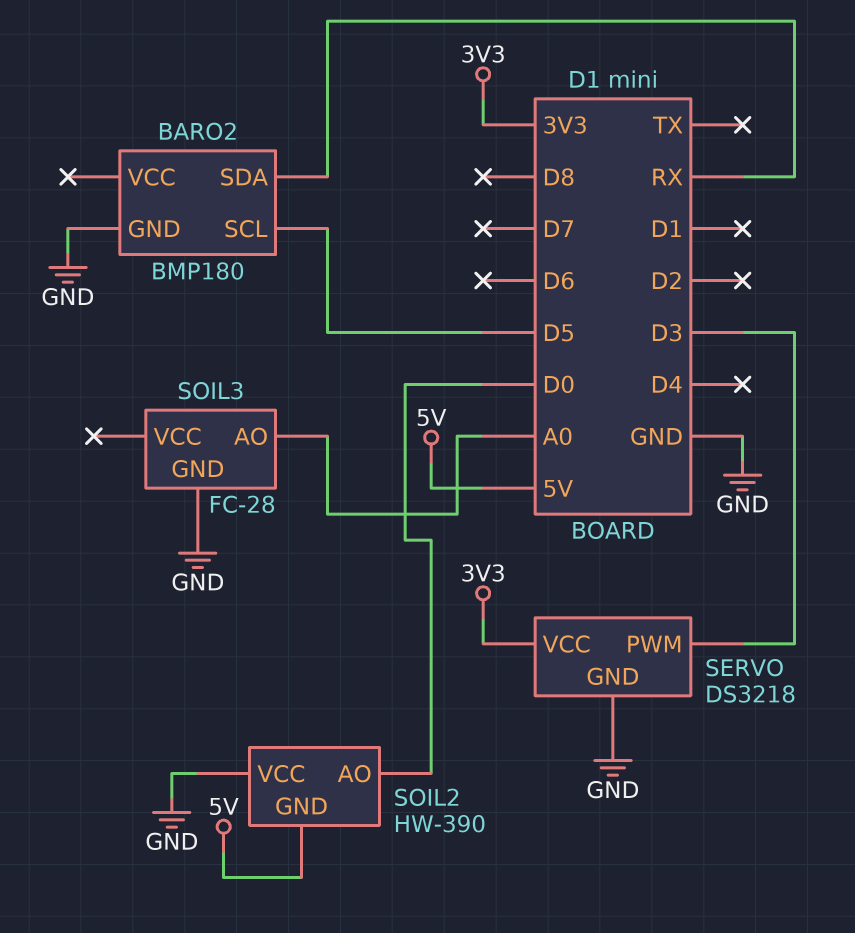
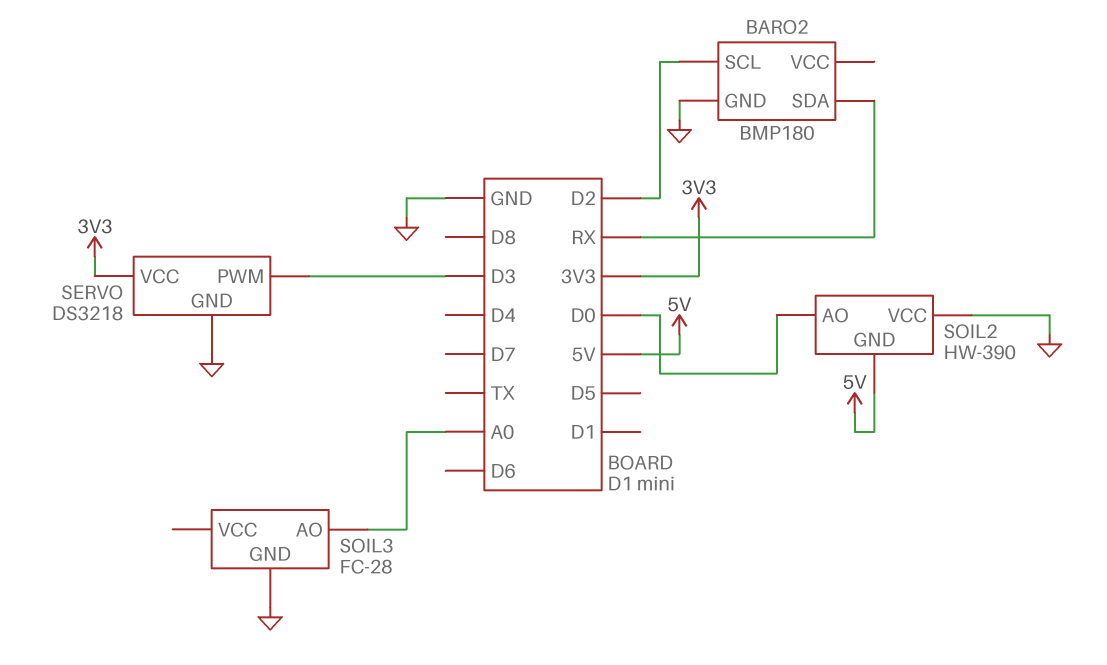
BARO2 pin SCL: D5 -> D2

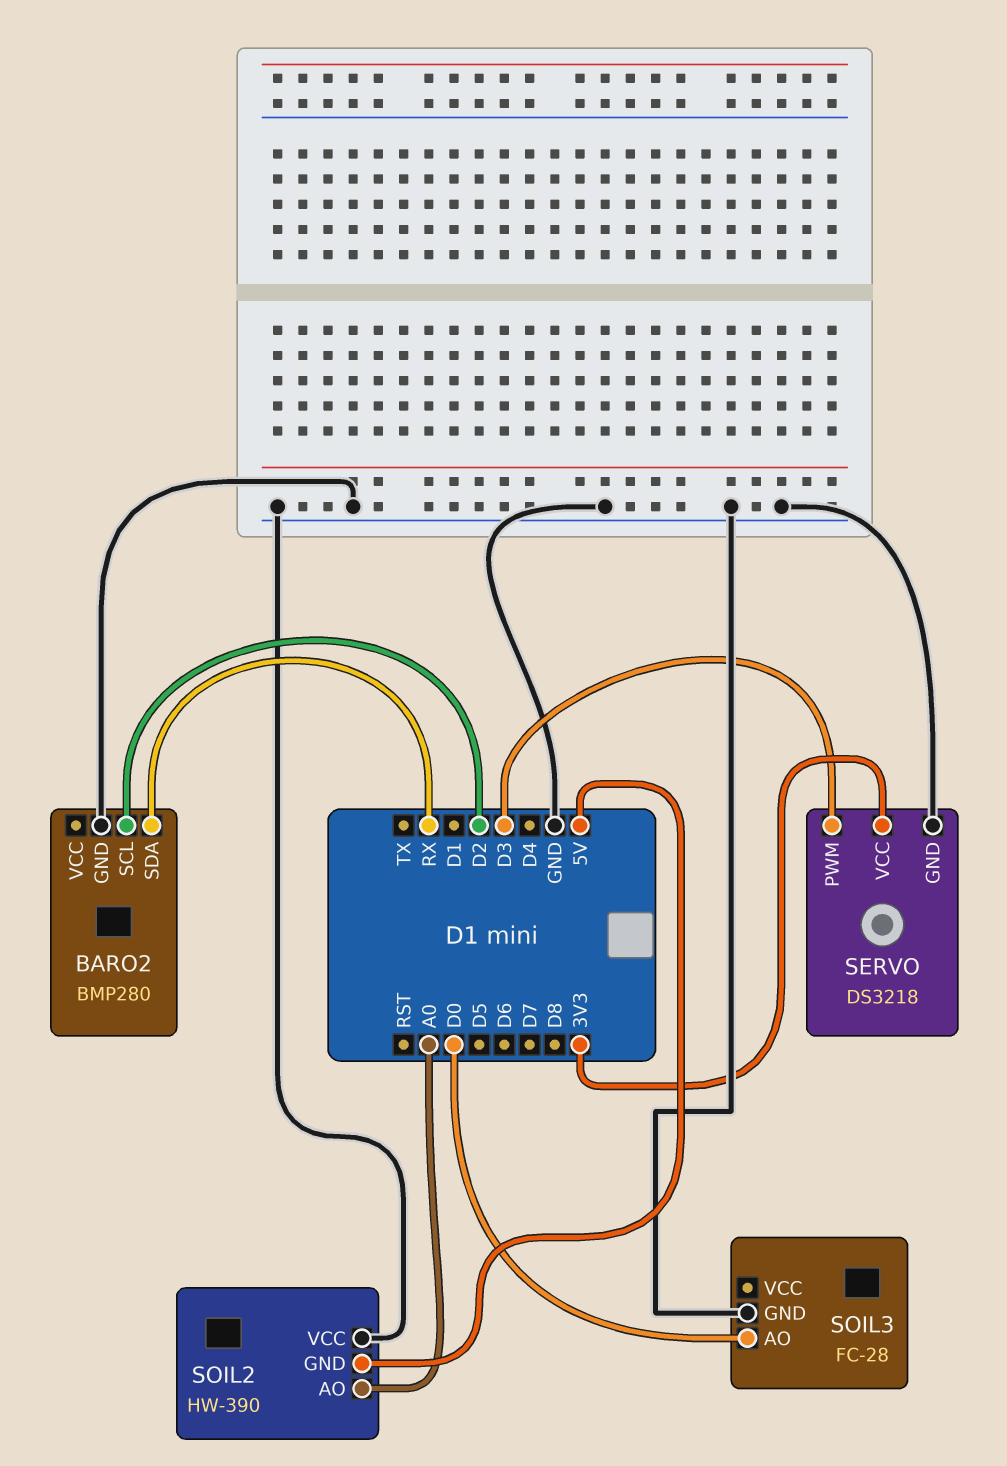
BARO2: BMP180 -> BMP280
SOIL2 pin AO: D0 -> A0
SOIL3 pin AO: A0 -> D0

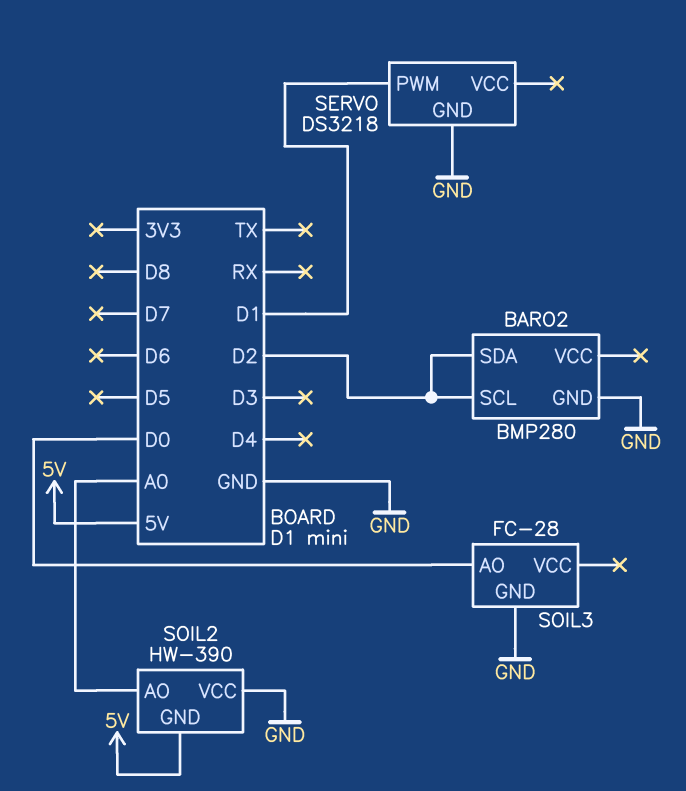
BARO2 pin SDA: RX -> D2
SERVO pin PWM: D3 -> D1
SERVO pin VCC: 3V3 -> none

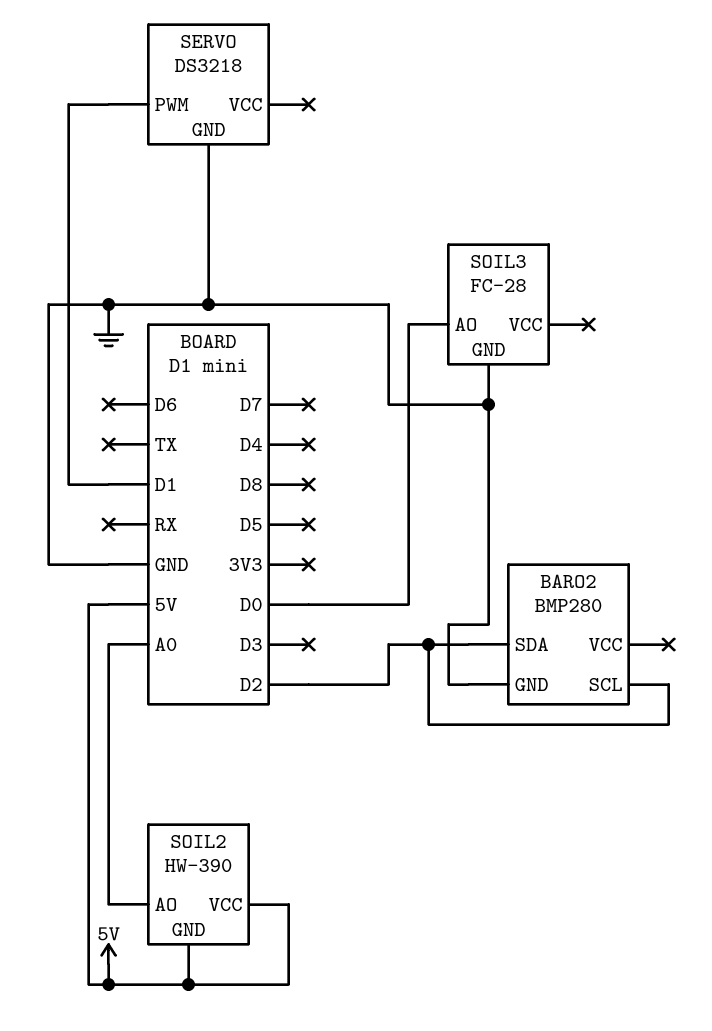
SOIL2 pin VCC: GND -> 5V

